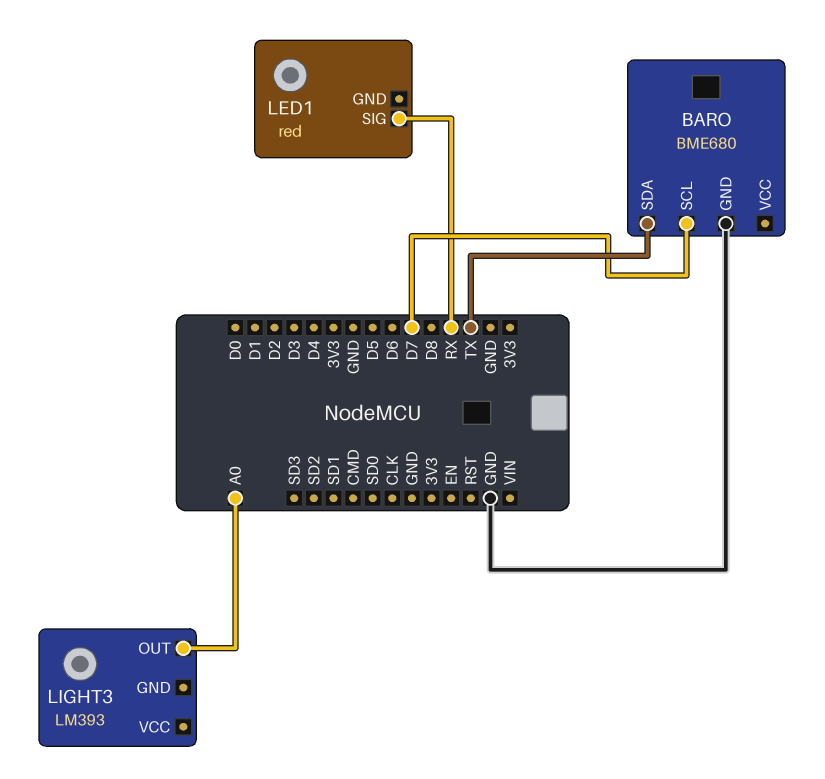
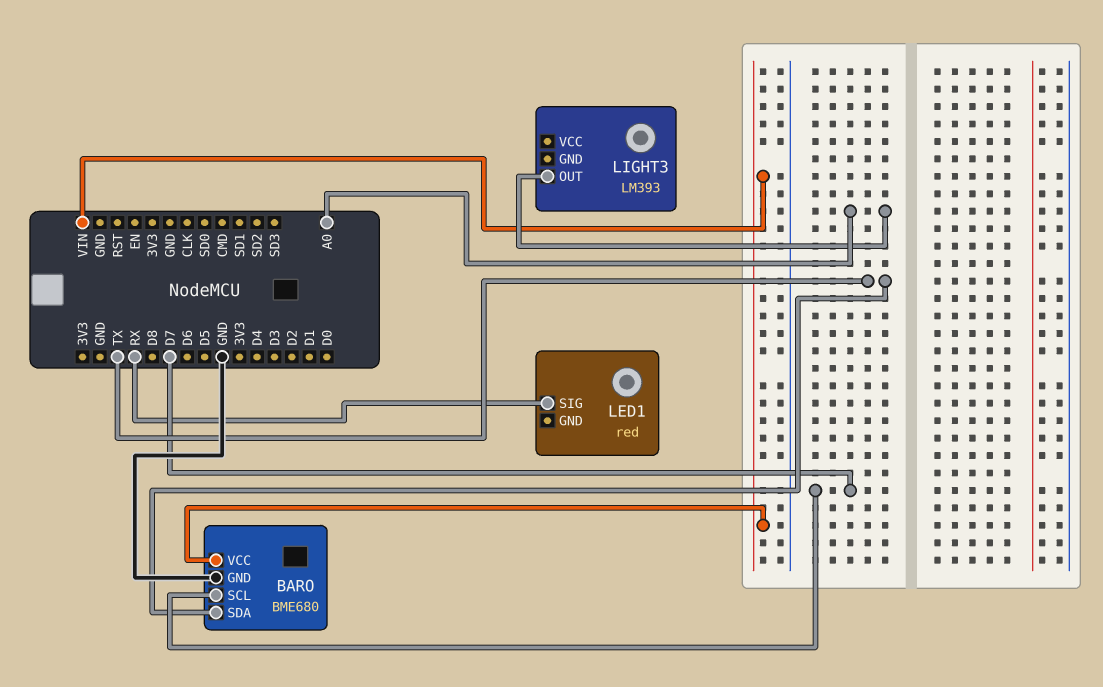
BARO pin VCC: none -> VIN

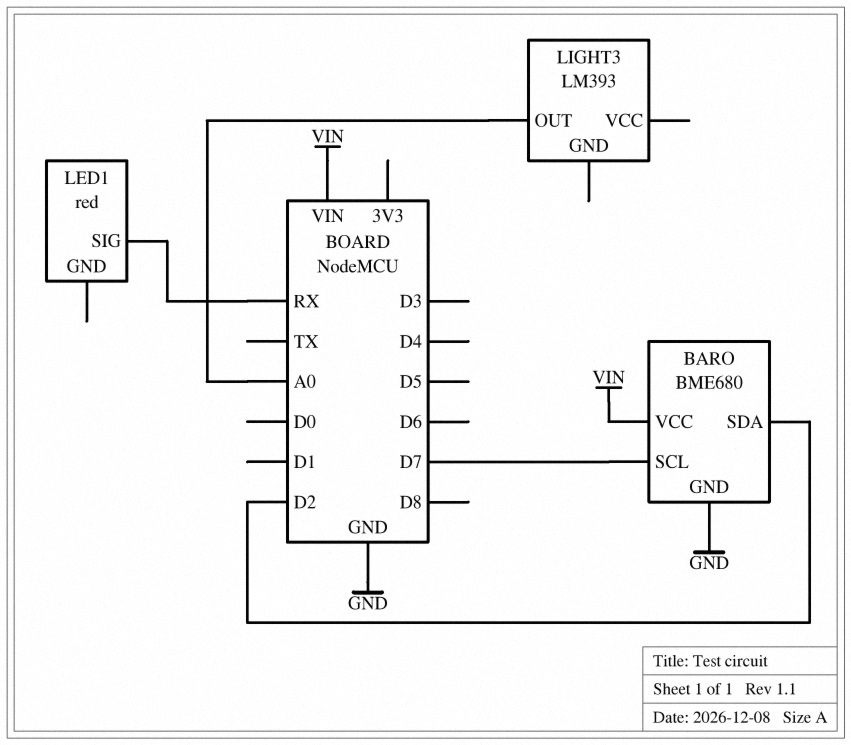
BARO pin SDA: TX -> D2

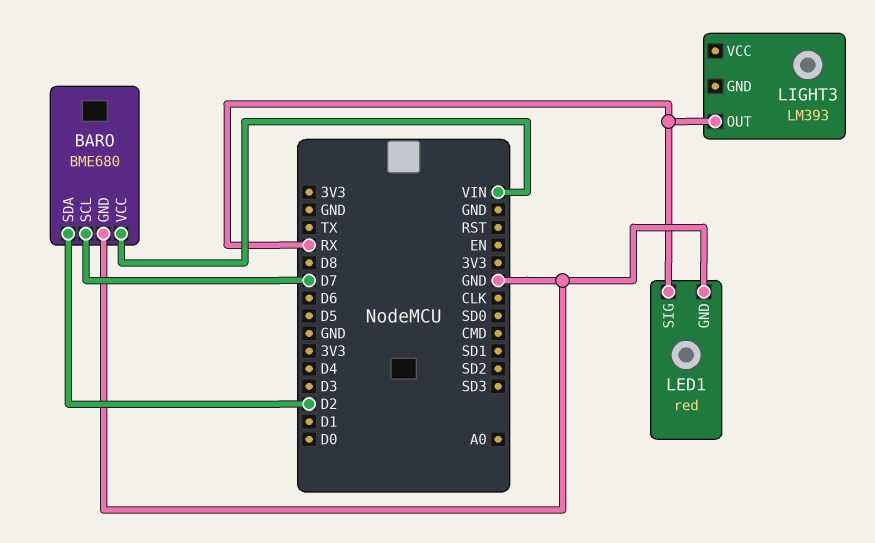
LED1 pin GND: none -> GND
LIGHT3 pin OUT: A0 -> RX

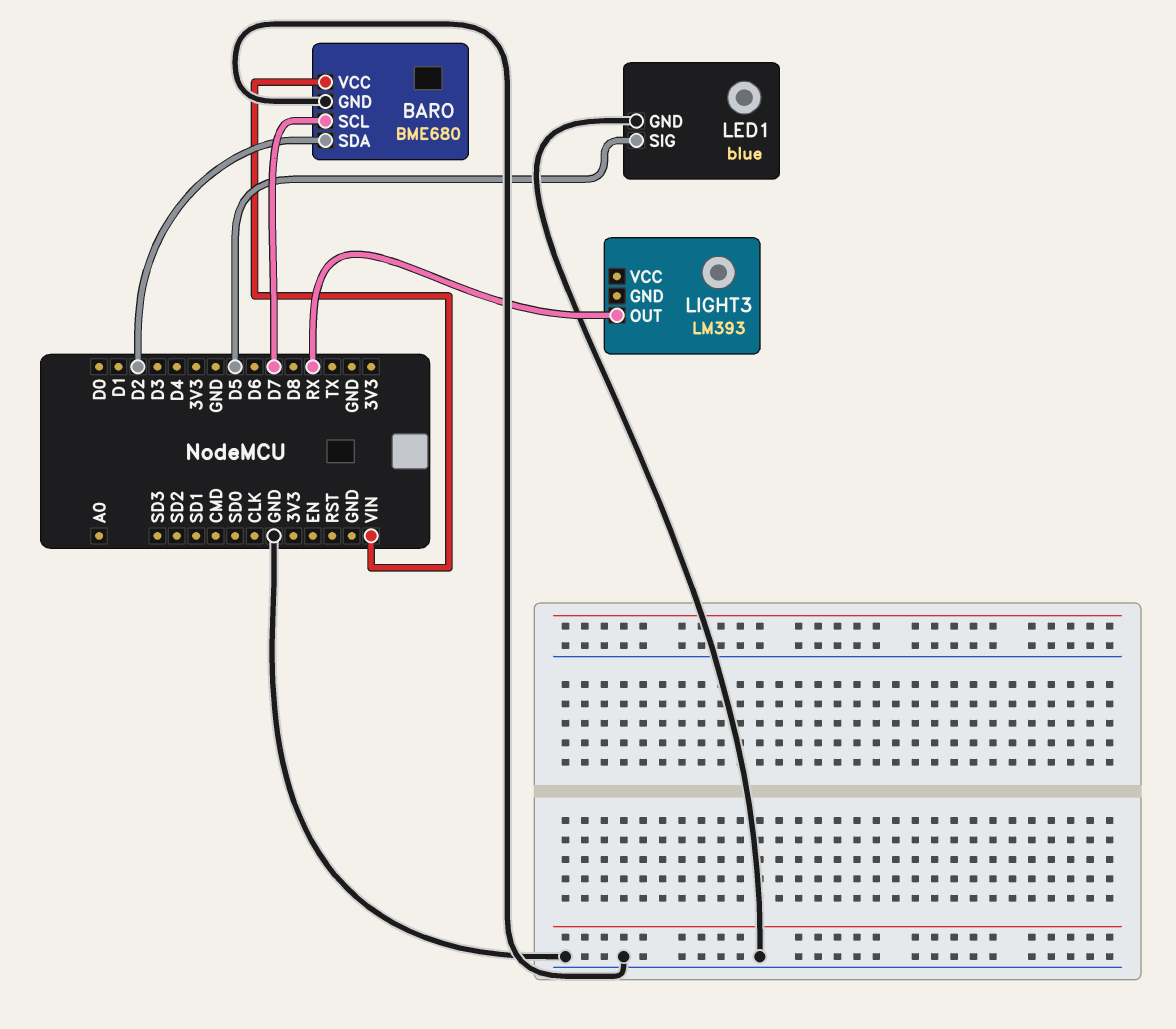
LED1: red -> blue
LED1 pin SIG: RX -> D5

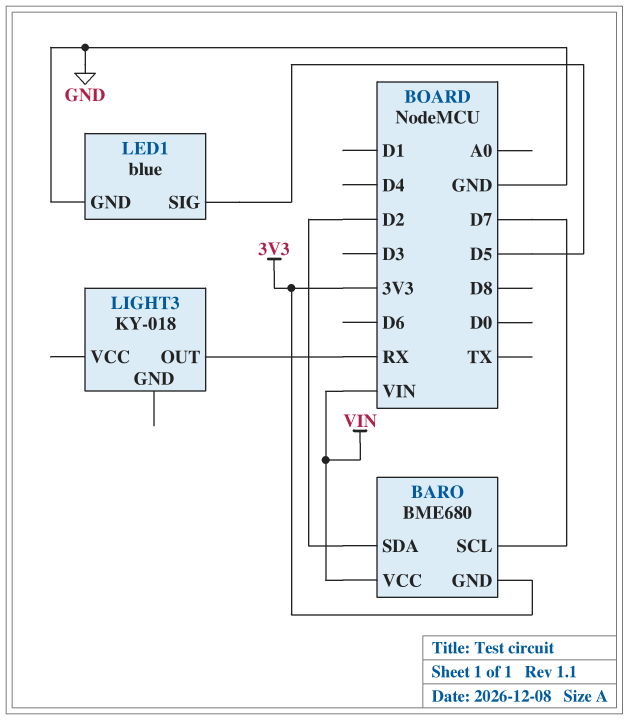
BARO pin GND: GND -> 3V3
LIGHT3: LM393 -> KY-018

